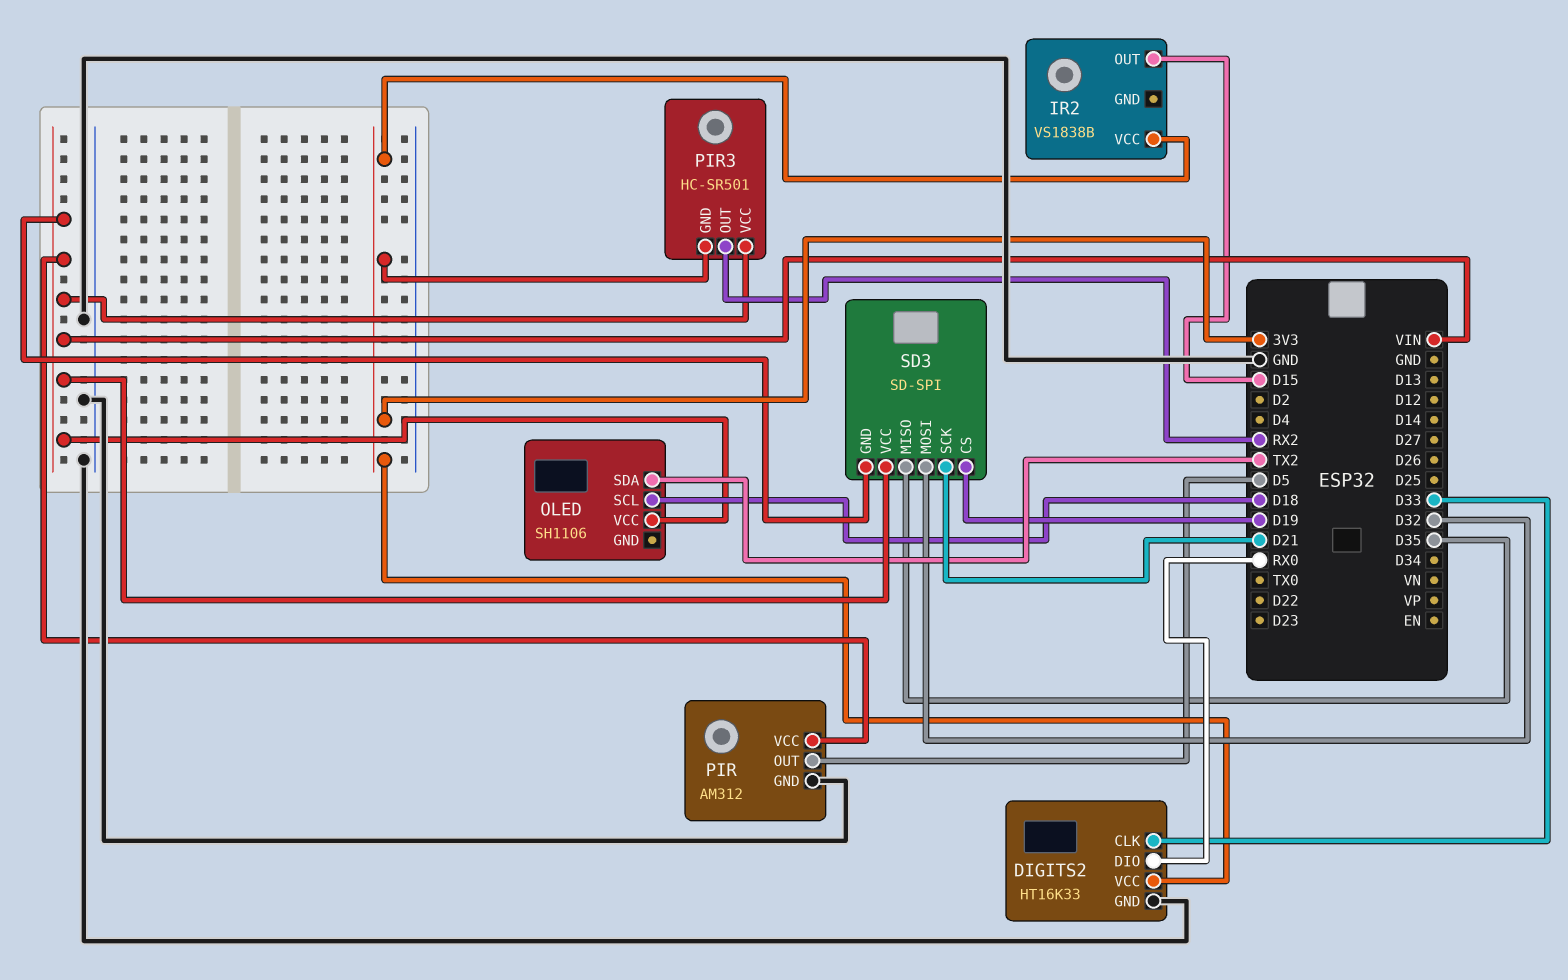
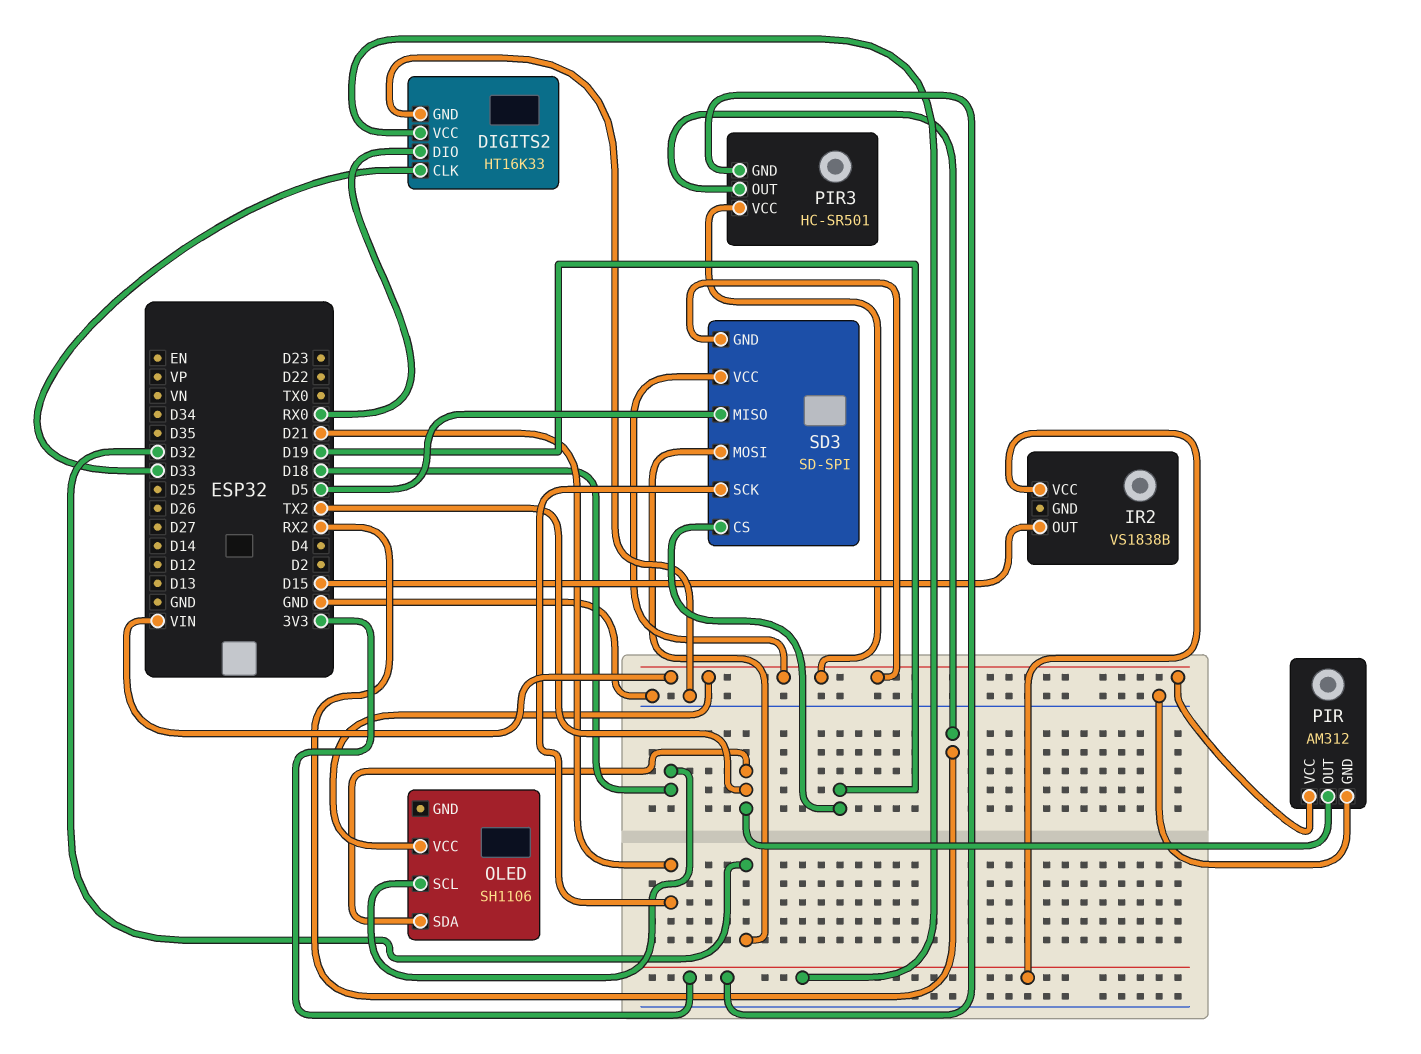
PIR pin OUT: D5 -> TX2
SD3 pin MISO: D35 -> D5

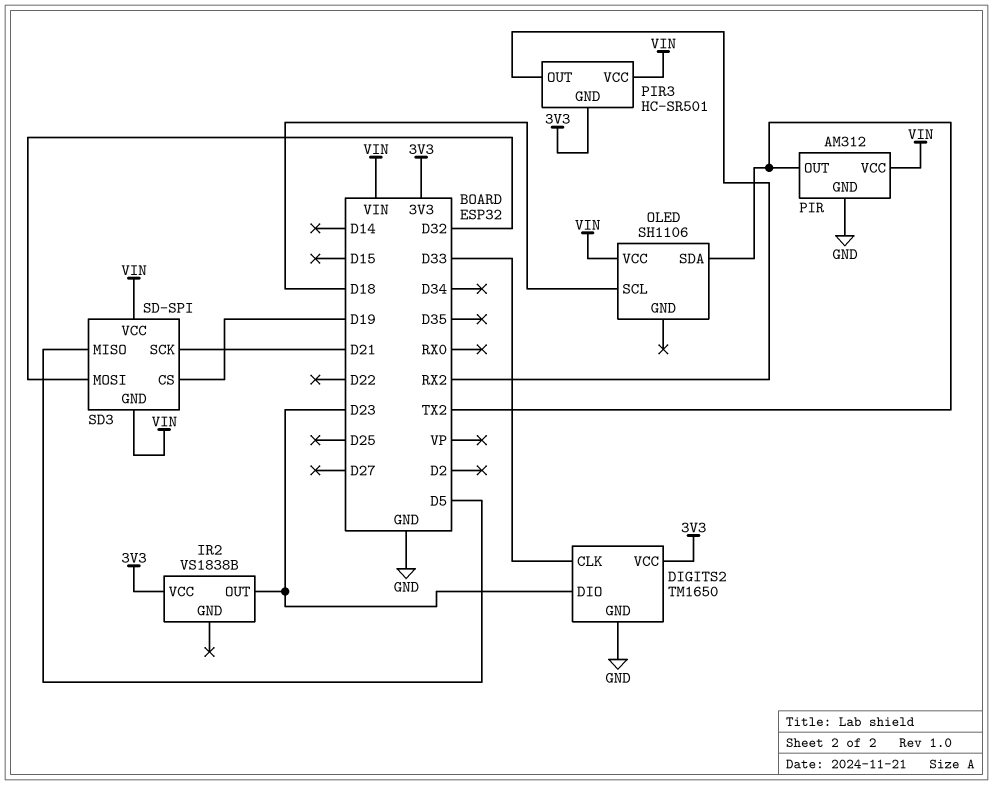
DIGITS2: HT16K33 -> TM1650
DIGITS2 pin DIO: RX0 -> D23
IR2 pin OUT: D15 -> D23

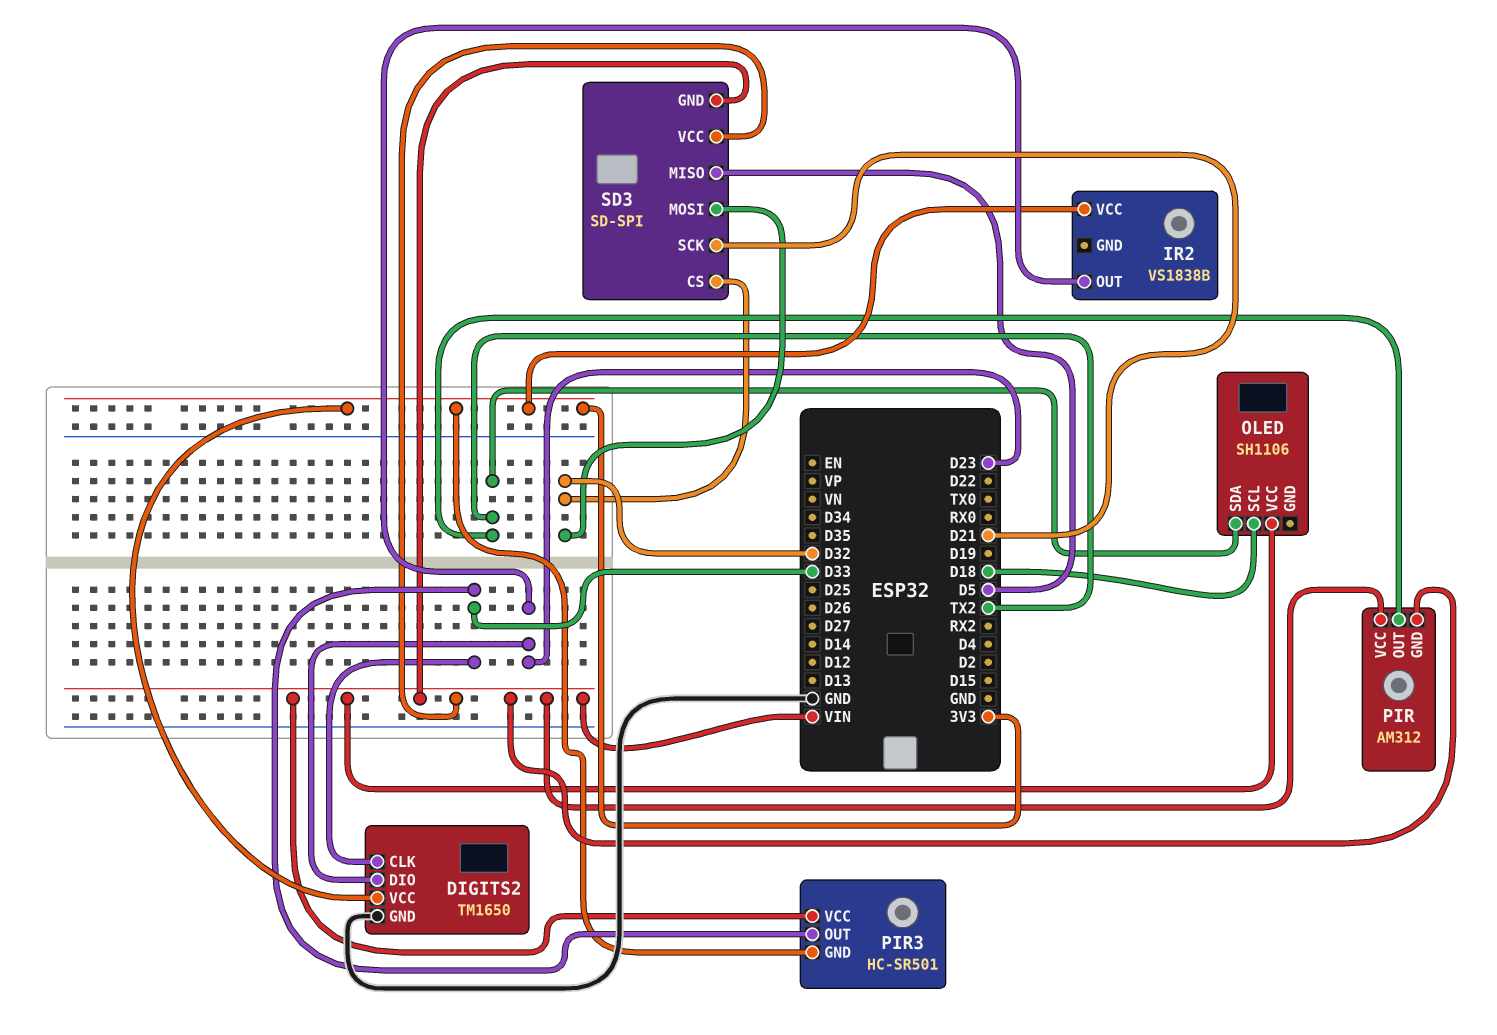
PIR pin GND: GND -> VIN
PIR3 pin OUT: RX2 -> D33
SD3 pin CS: D19 -> D32

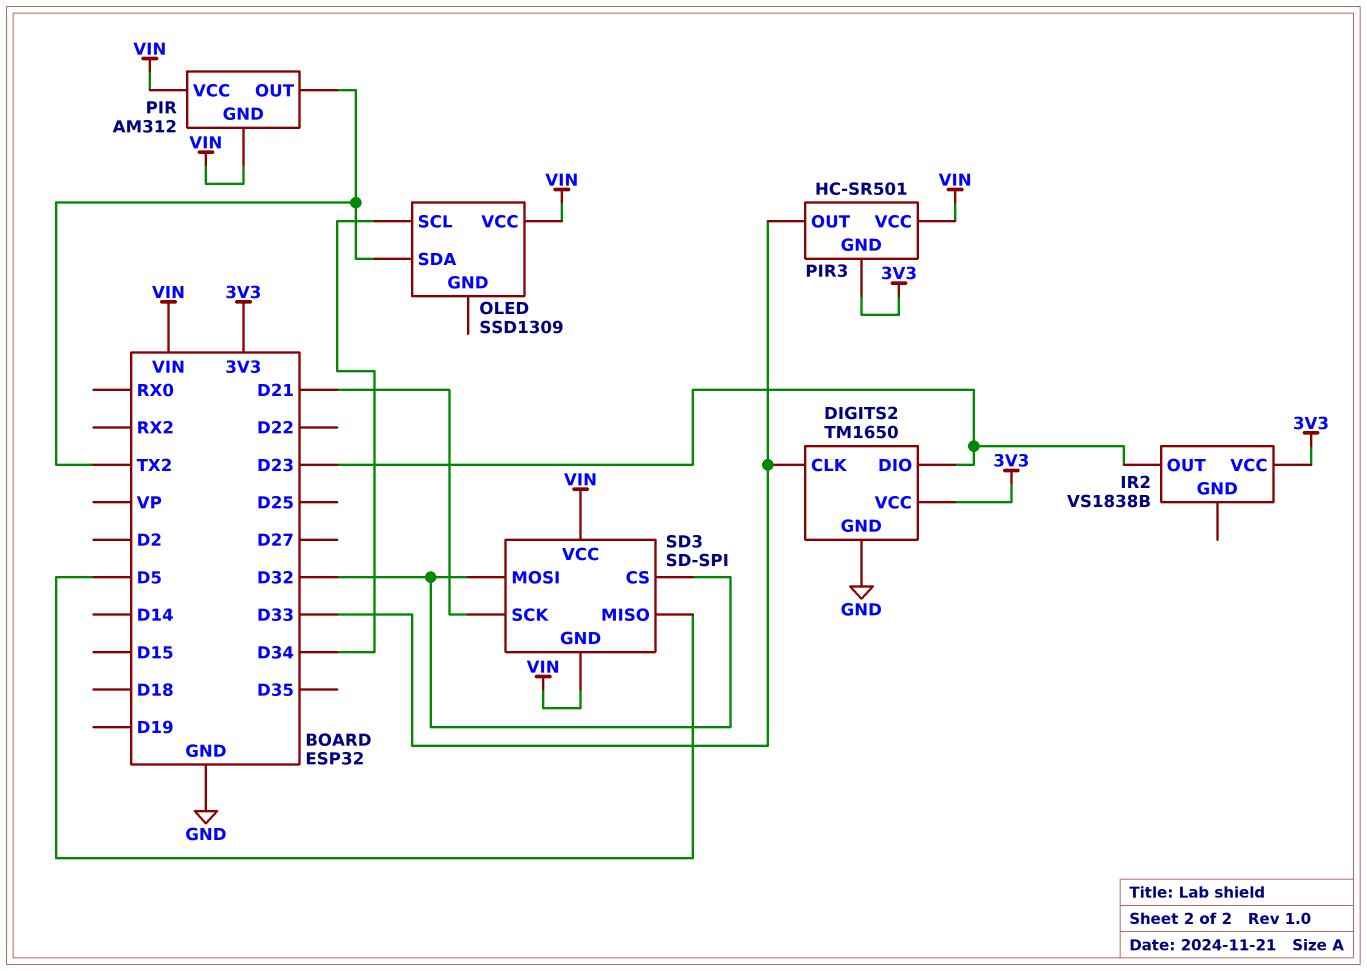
OLED: SH1106 -> SSD1309
OLED pin SCL: D18 -> D34

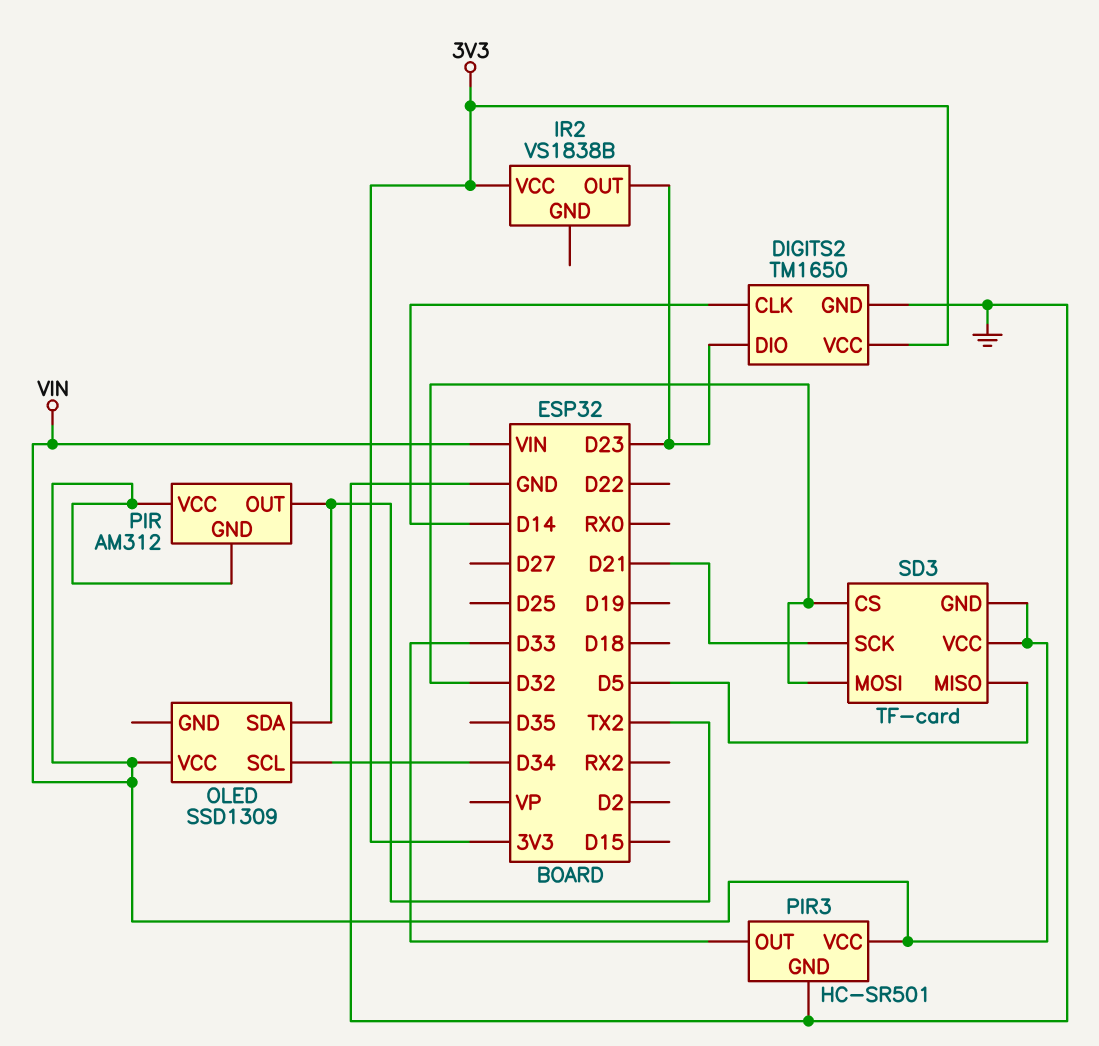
DIGITS2 pin CLK: D33 -> D14
PIR3 pin GND: 3V3 -> GND
SD3: SD-SPI -> TF-card

